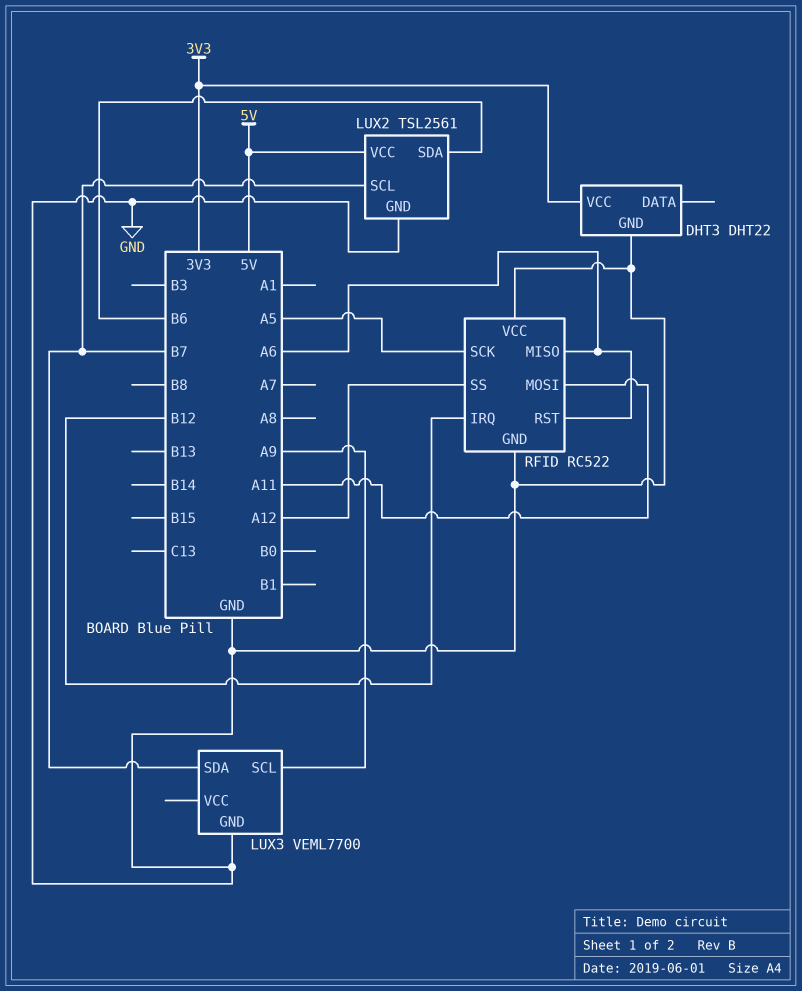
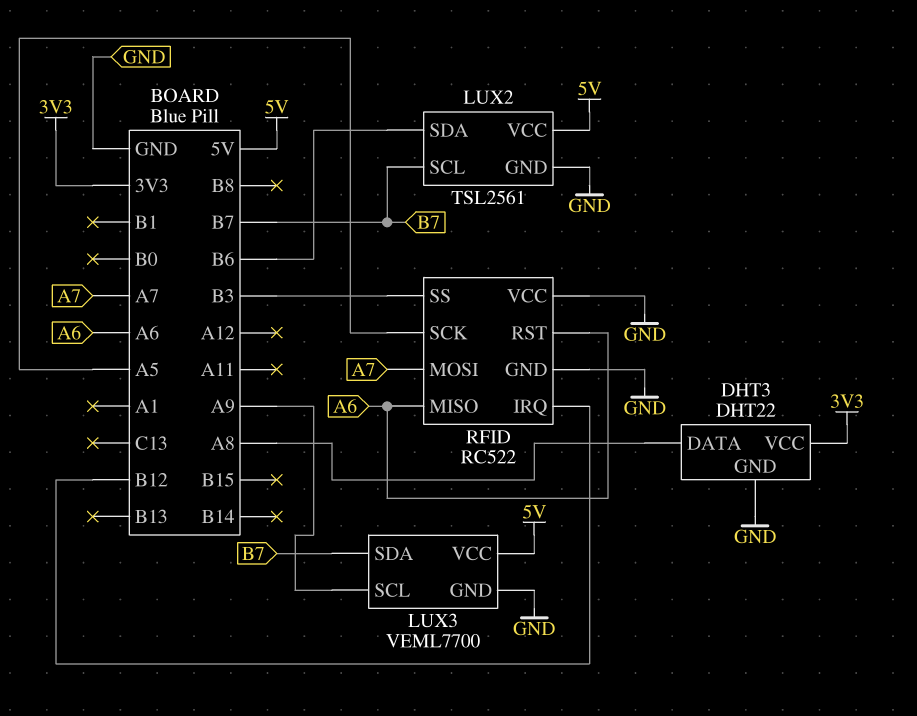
DHT3 pin DATA: none -> A8
LUX3 pin VCC: none -> 5V
RFID pin MOSI: A11 -> A7
RFID pin SS: A12 -> B3

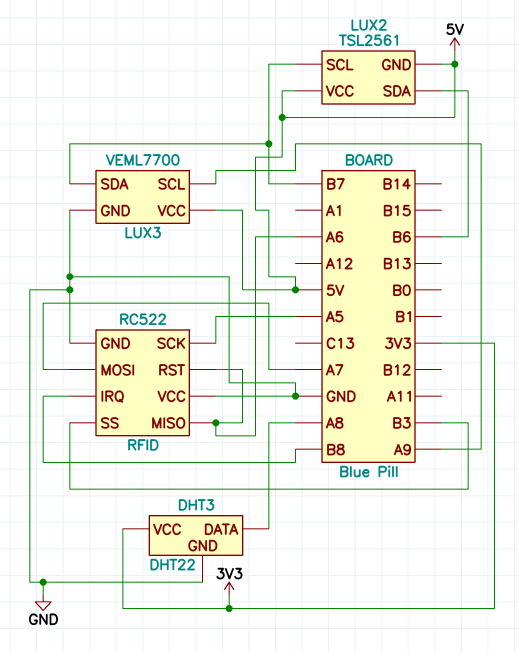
LUX2 pin GND: GND -> 5V
RFID pin IRQ: B12 -> B8

